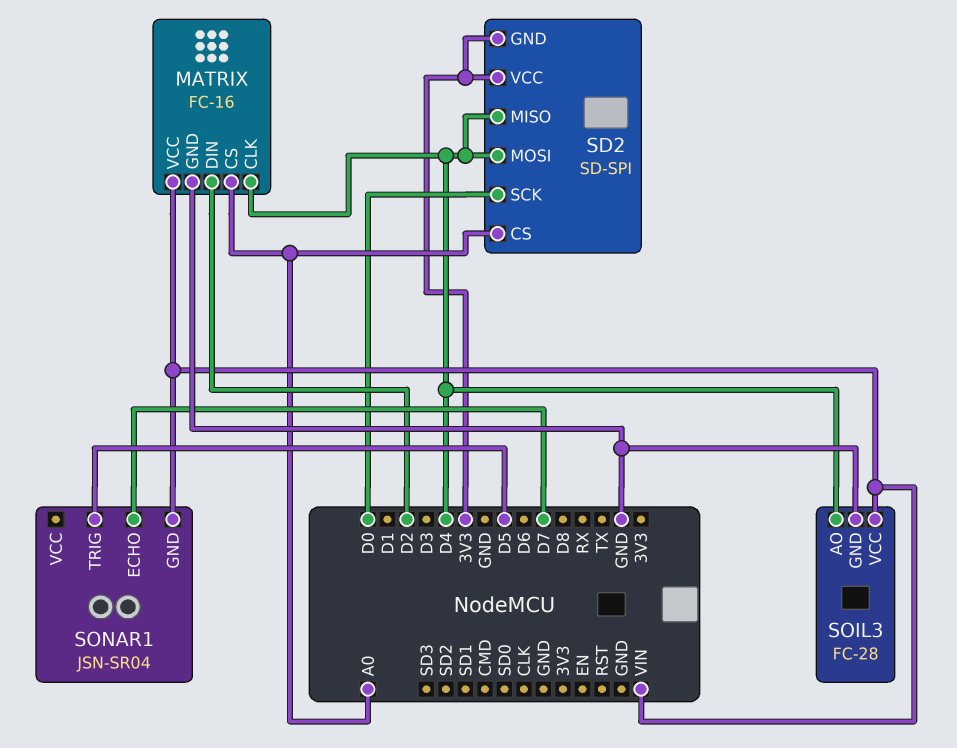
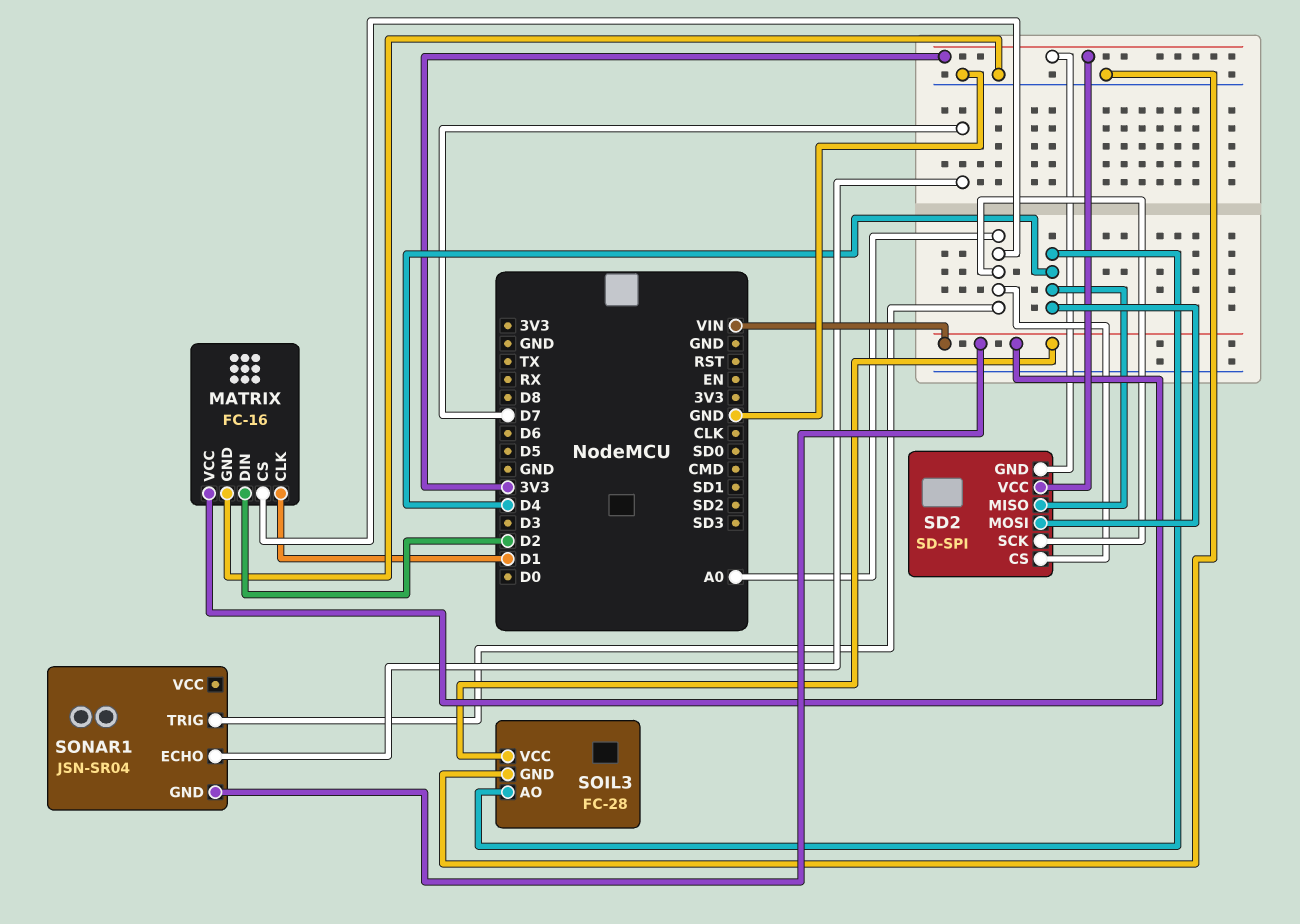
MATRIX pin CLK: D4 -> D1
SD2 pin SCK: D0 -> A0
SONAR1 pin TRIG: D5 -> A0

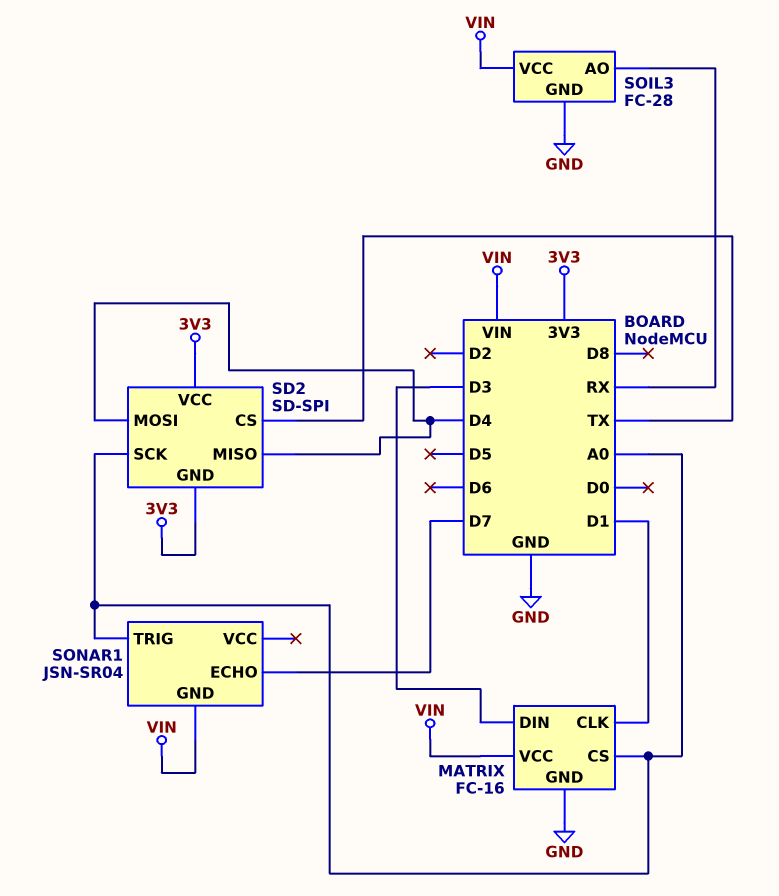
MATRIX pin DIN: D2 -> D3
SD2 pin CS: A0 -> TX
SOIL3 pin AO: D4 -> RX

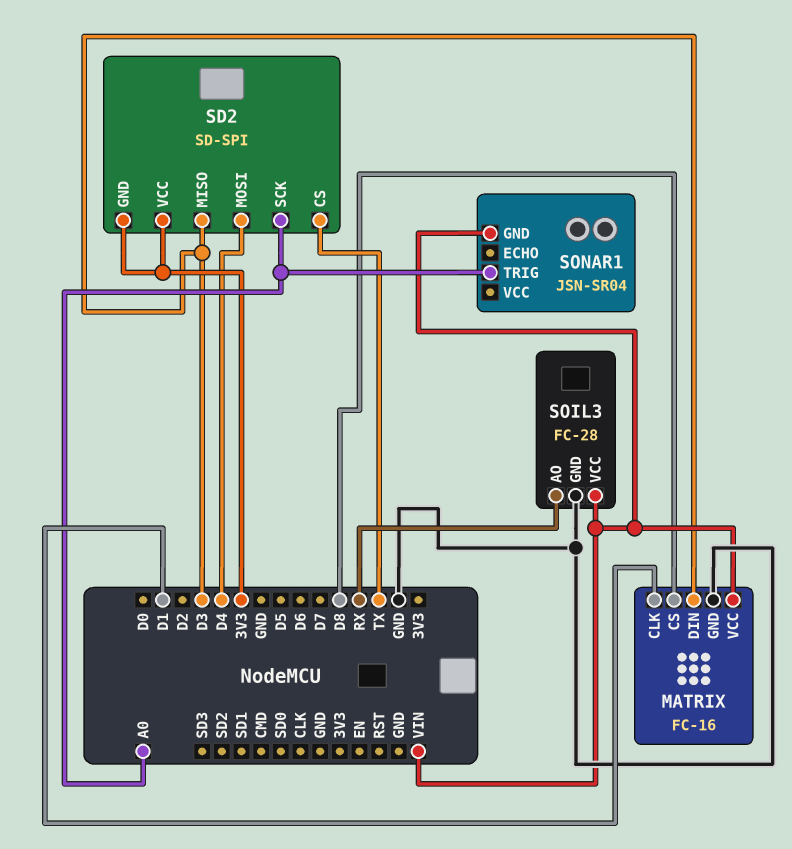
MATRIX pin CS: A0 -> D8
SD2 pin MISO: D4 -> D3
SONAR1 pin ECHO: D7 -> none

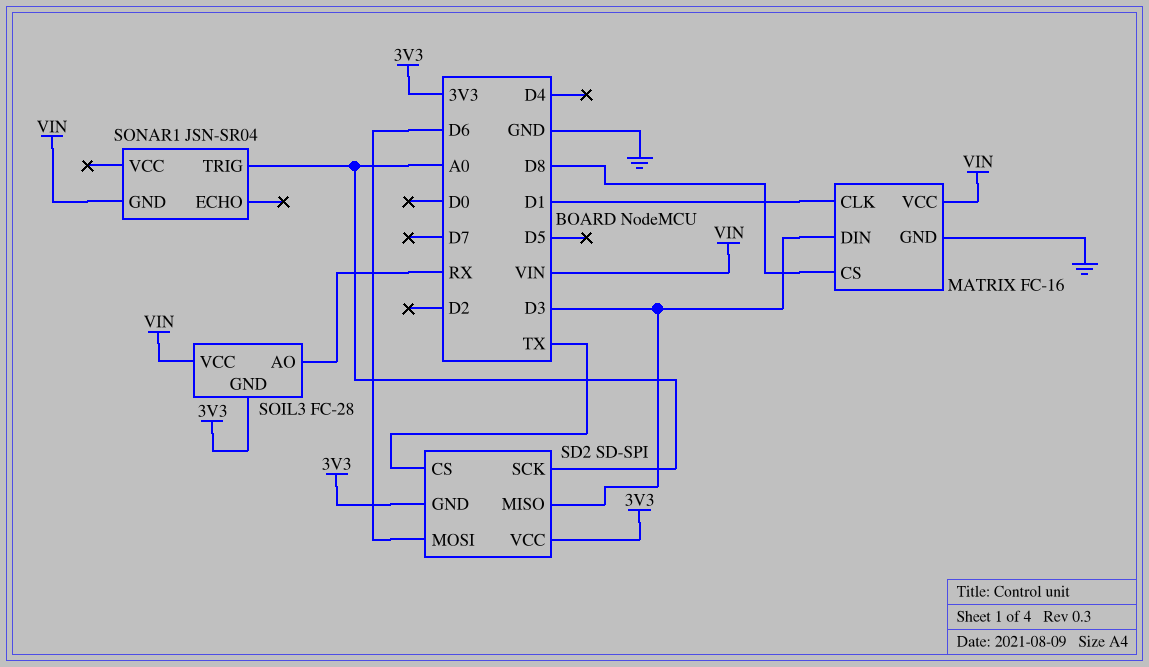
SD2 pin MOSI: D4 -> D6
SOIL3 pin GND: GND -> 3V3

